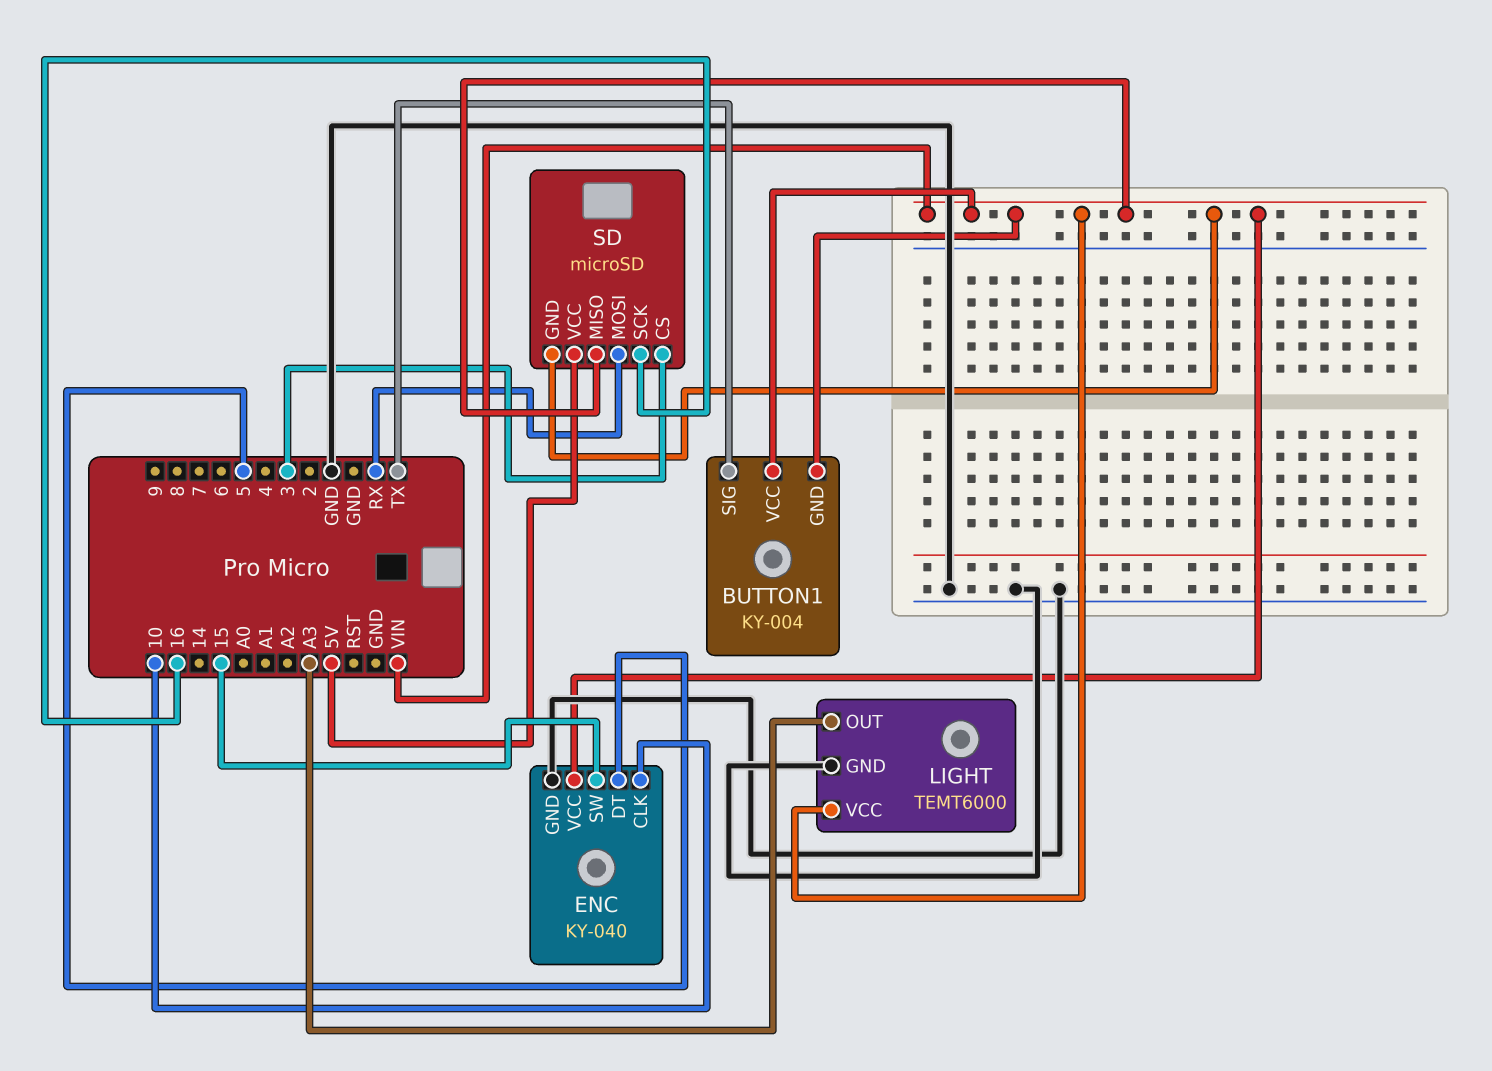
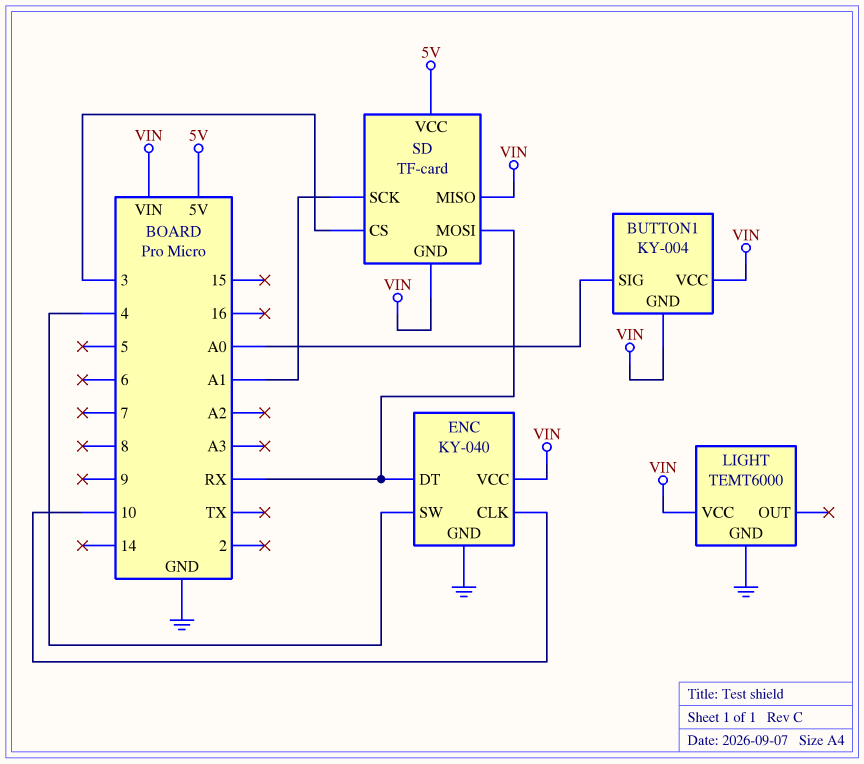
BUTTON1 pin SIG: TX -> A0
ENC pin DT: 5 -> RX
ENC pin SW: 15 -> 4
LIGHT pin OUT: A3 -> none
SD: microSD -> TF-card
SD pin SCK: 16 -> A1

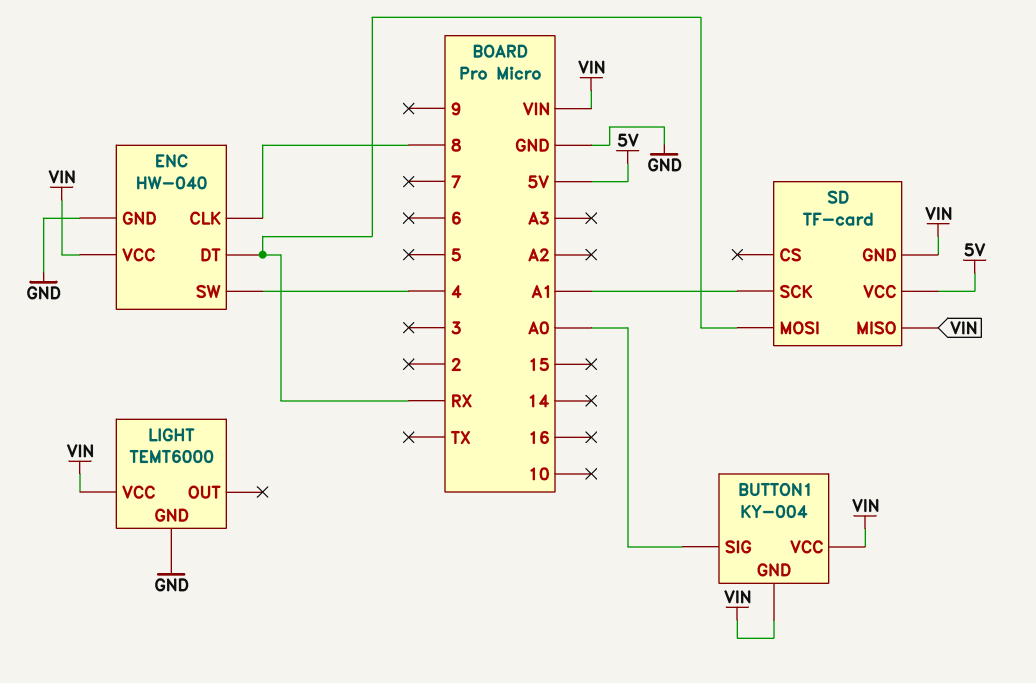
ENC: KY-040 -> HW-040
ENC pin CLK: 10 -> 8
SD pin CS: 3 -> none

